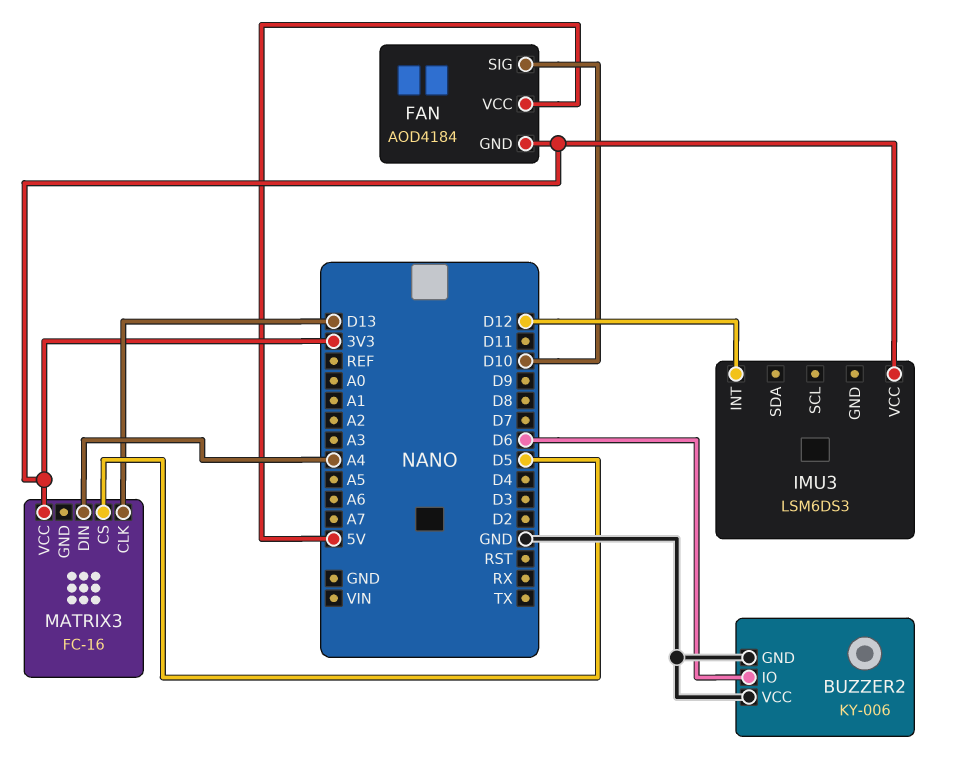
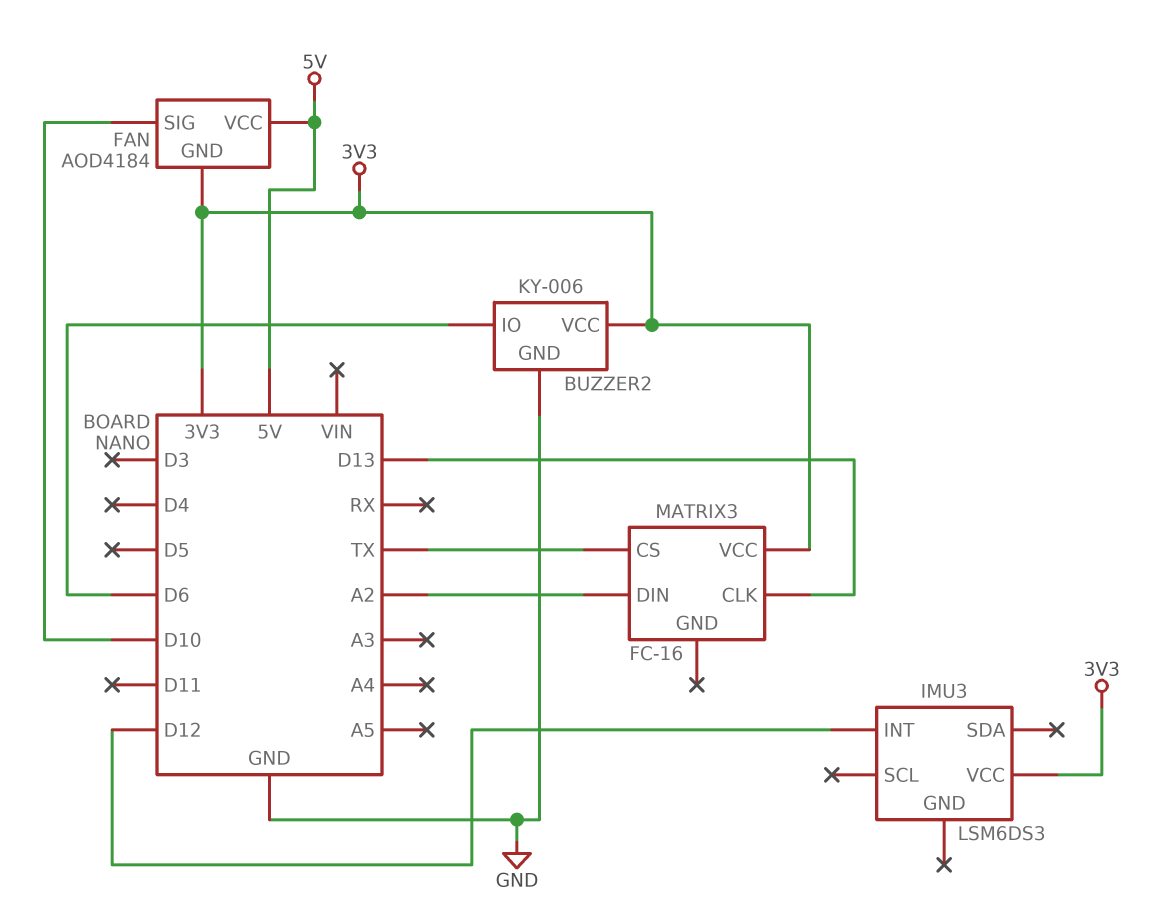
BUZZER2 pin VCC: GND -> 3V3
MATRIX3 pin CS: D5 -> TX
MATRIX3 pin DIN: A4 -> A2

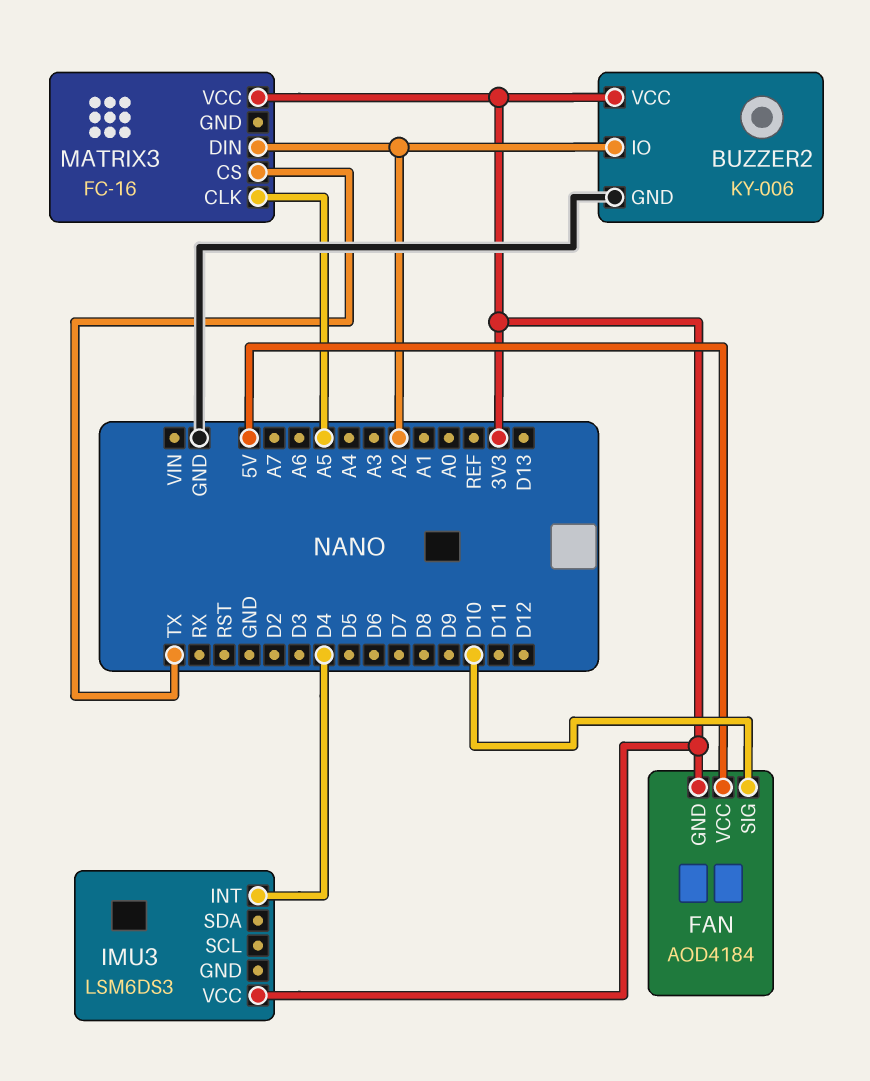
BUZZER2 pin IO: D6 -> A2
IMU3 pin INT: D12 -> D4
MATRIX3 pin CLK: D13 -> A5

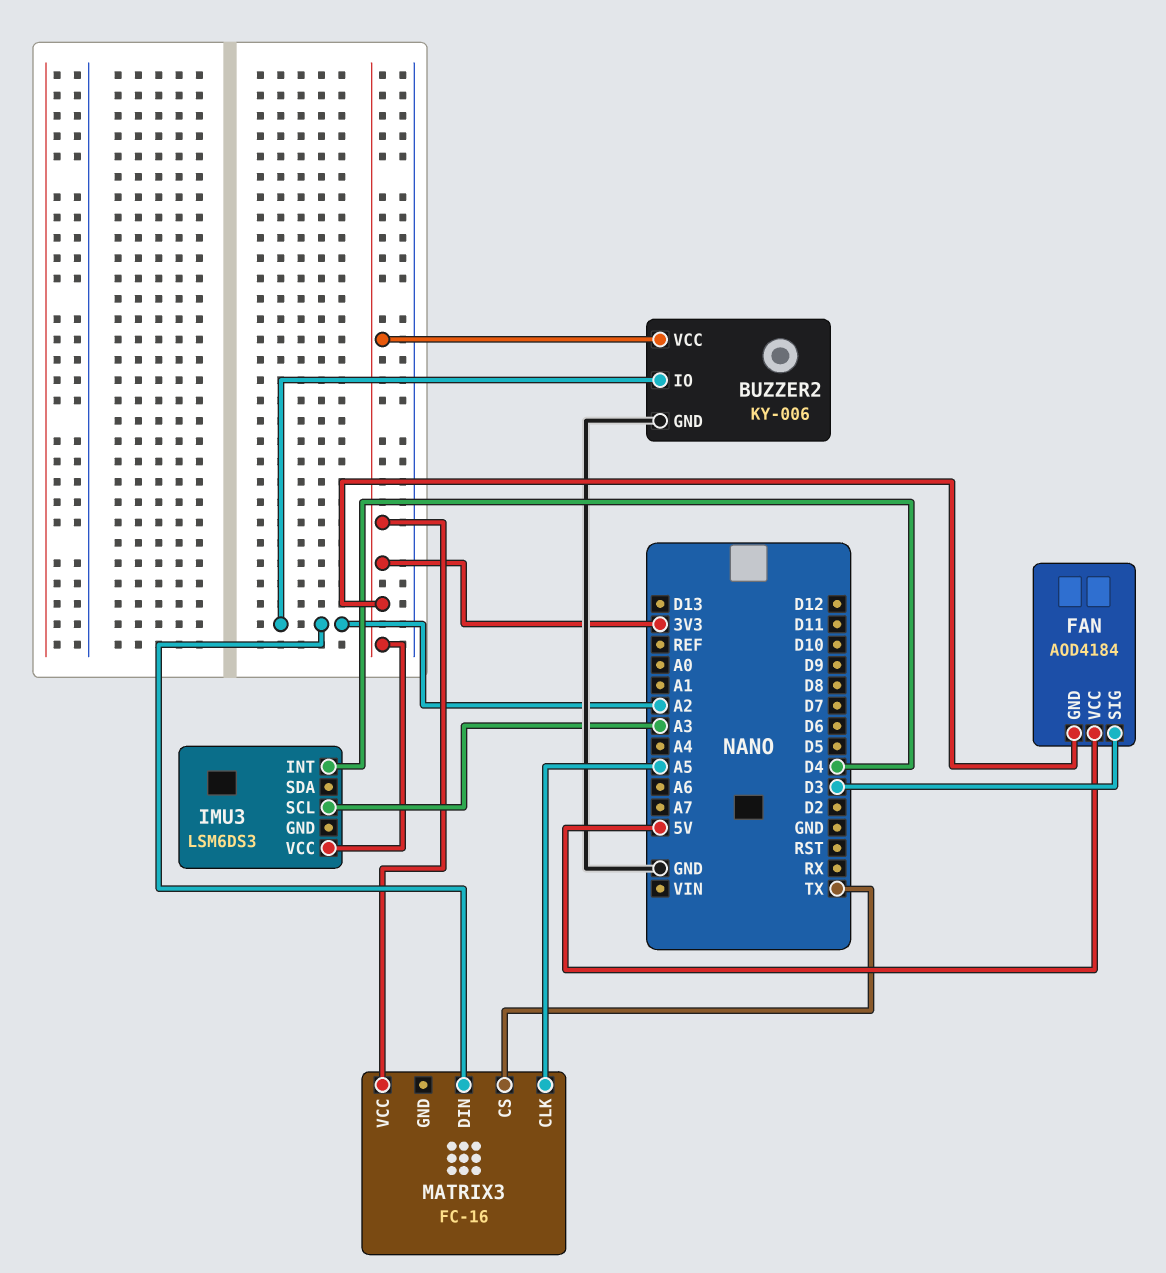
FAN pin SIG: D10 -> D3
IMU3 pin SCL: none -> A3

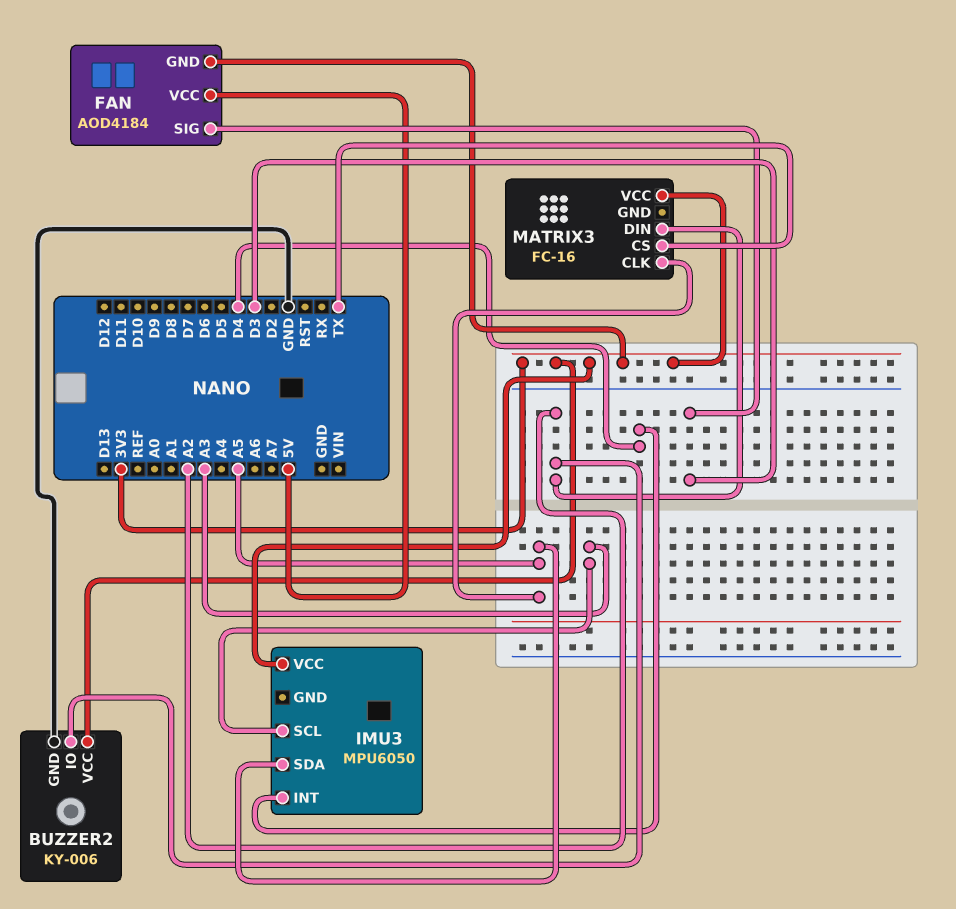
IMU3: LSM6DS3 -> MPU6050
IMU3 pin SDA: none -> A5

